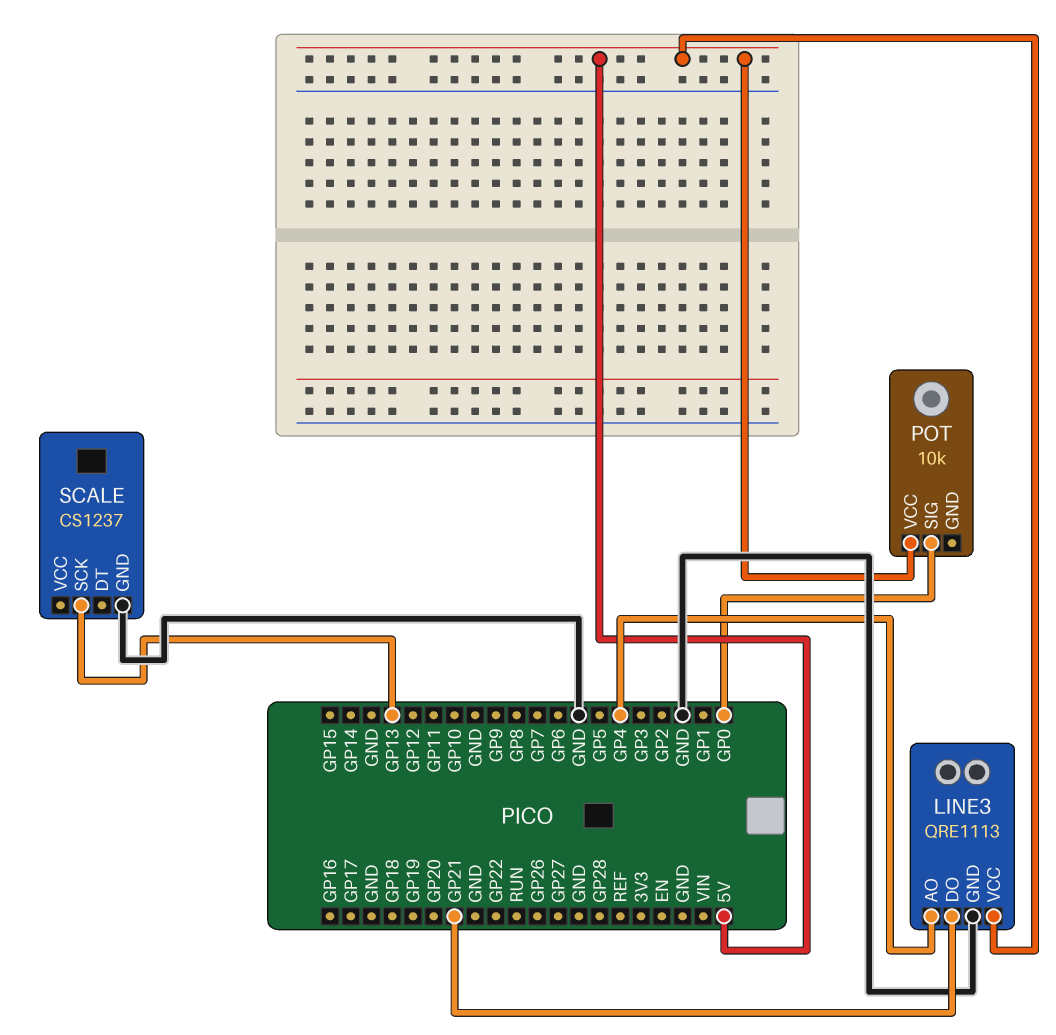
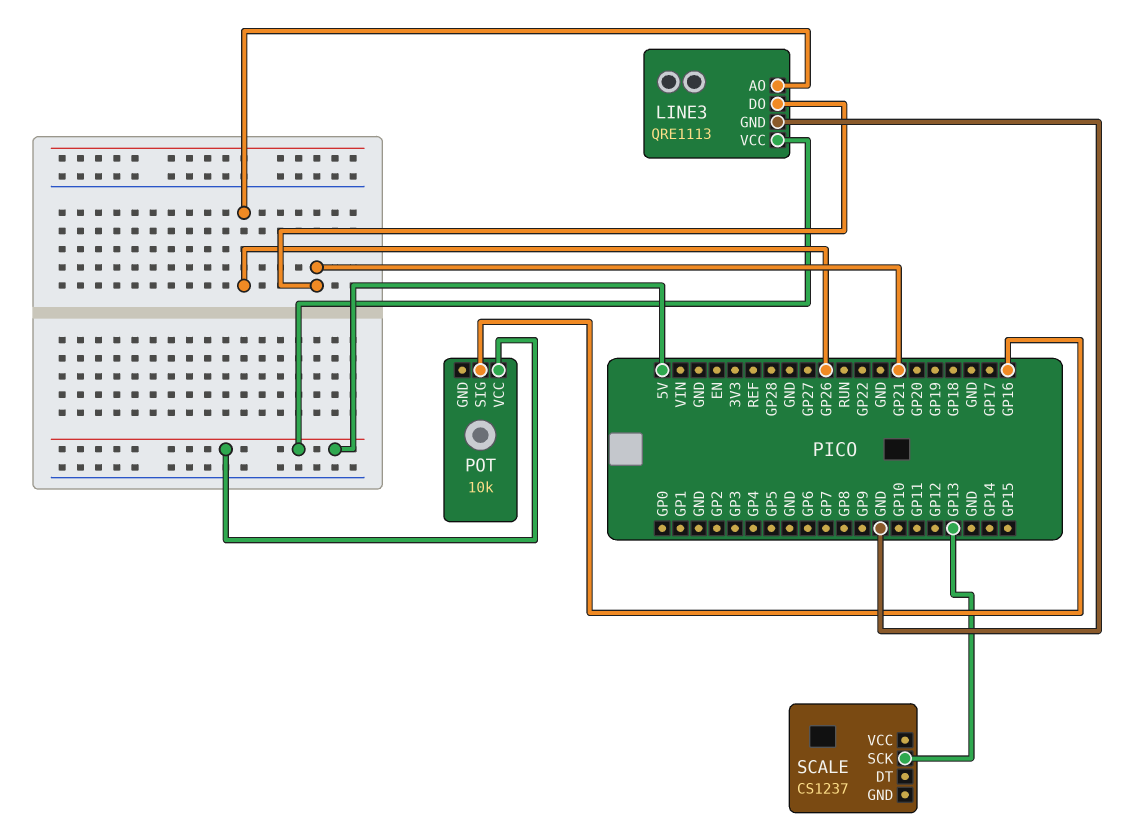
LINE3 pin AO: GP4 -> GP26
POT pin SIG: GP0 -> GP16
SCALE pin GND: GND -> none

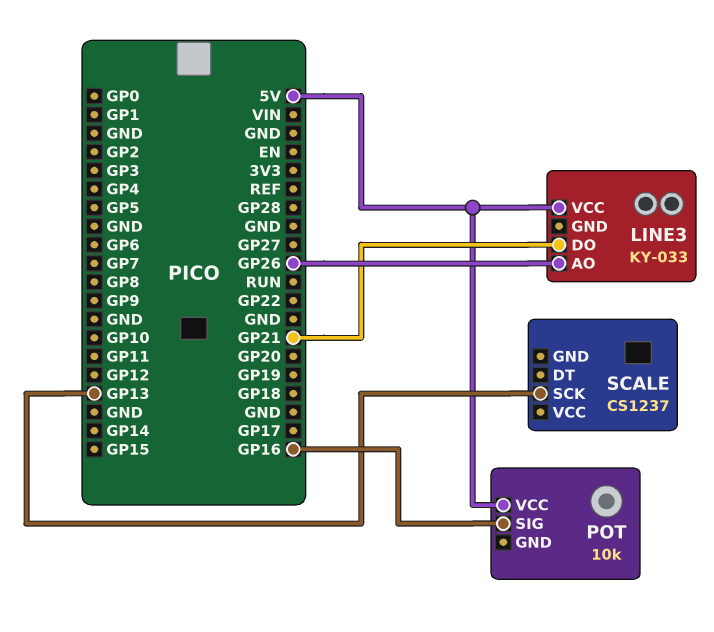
LINE3: QRE1113 -> KY-033
LINE3 pin GND: GND -> none

